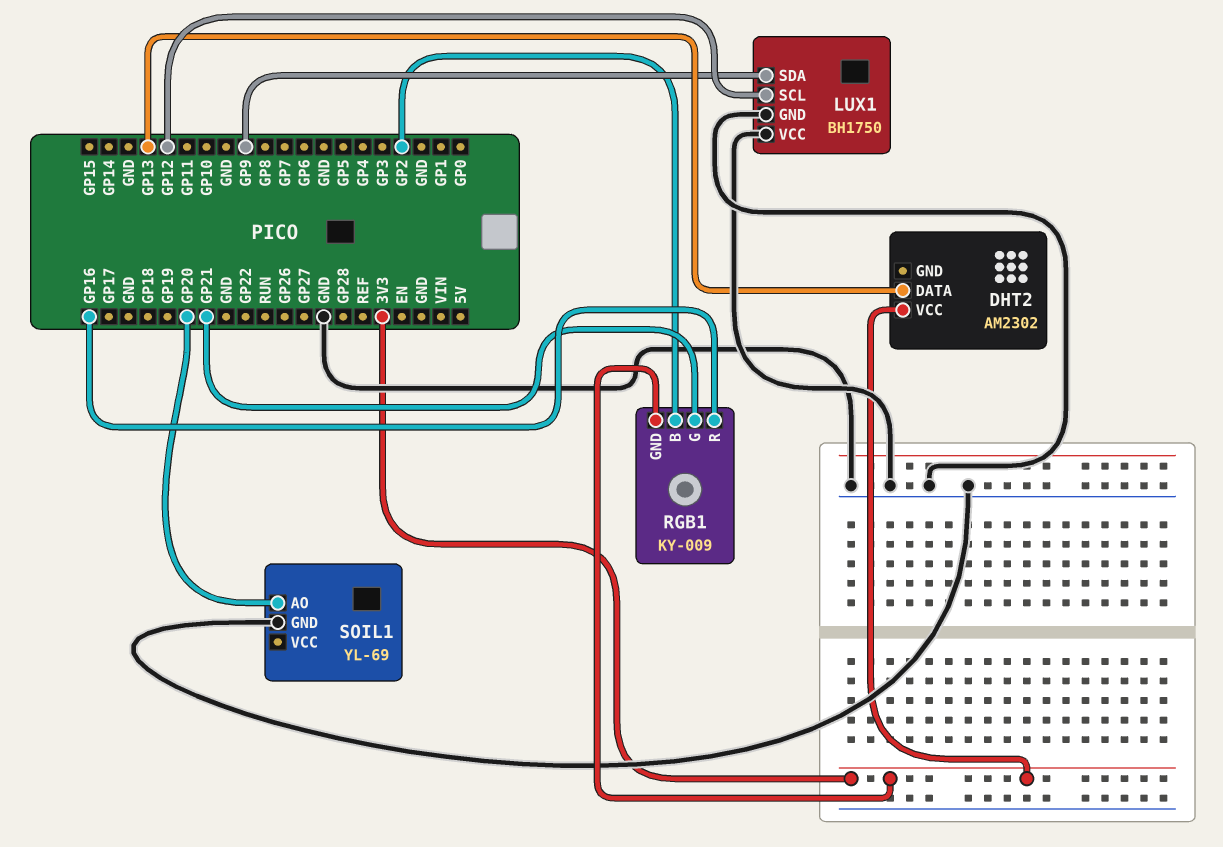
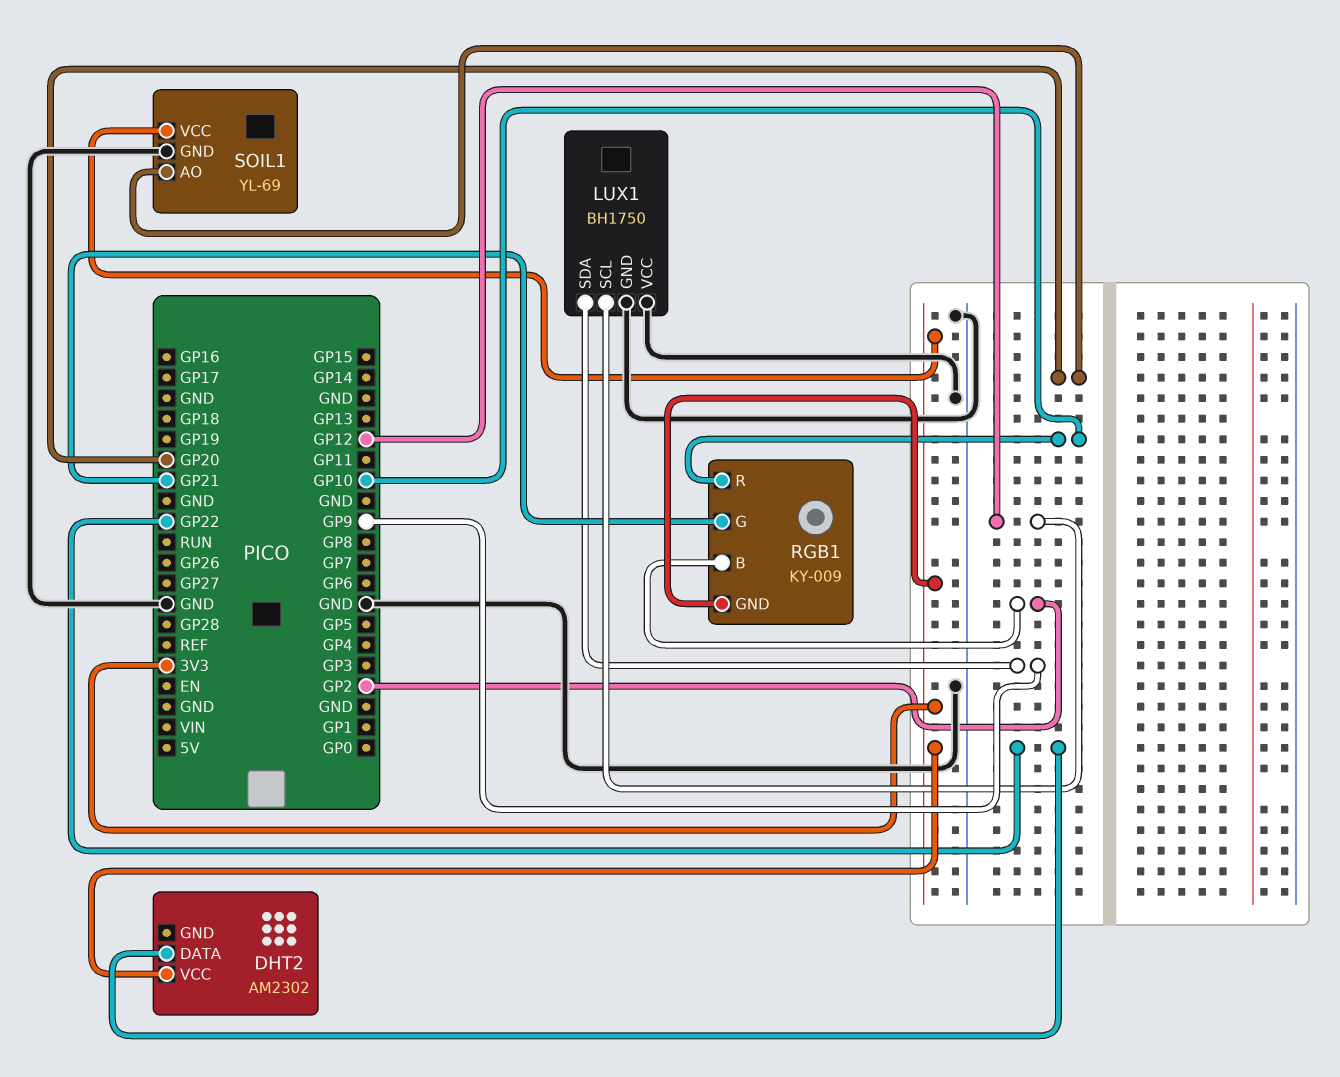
DHT2 pin DATA: GP13 -> GP22
RGB1 pin R: GP16 -> GP10
SOIL1 pin VCC: none -> 3V3

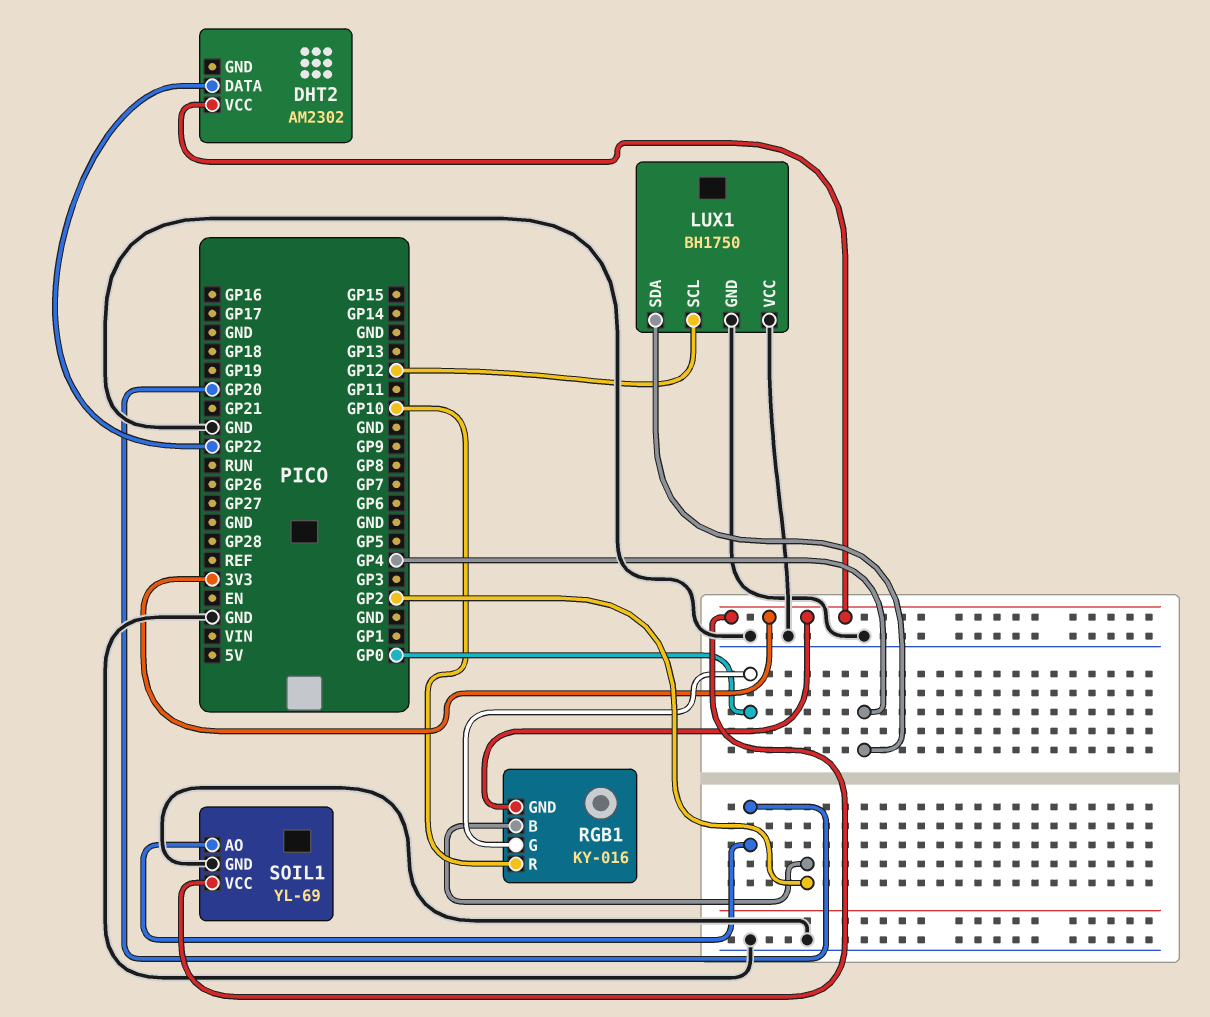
LUX1 pin SDA: GP9 -> GP4
RGB1: KY-009 -> KY-016
RGB1 pin G: GP21 -> GP0

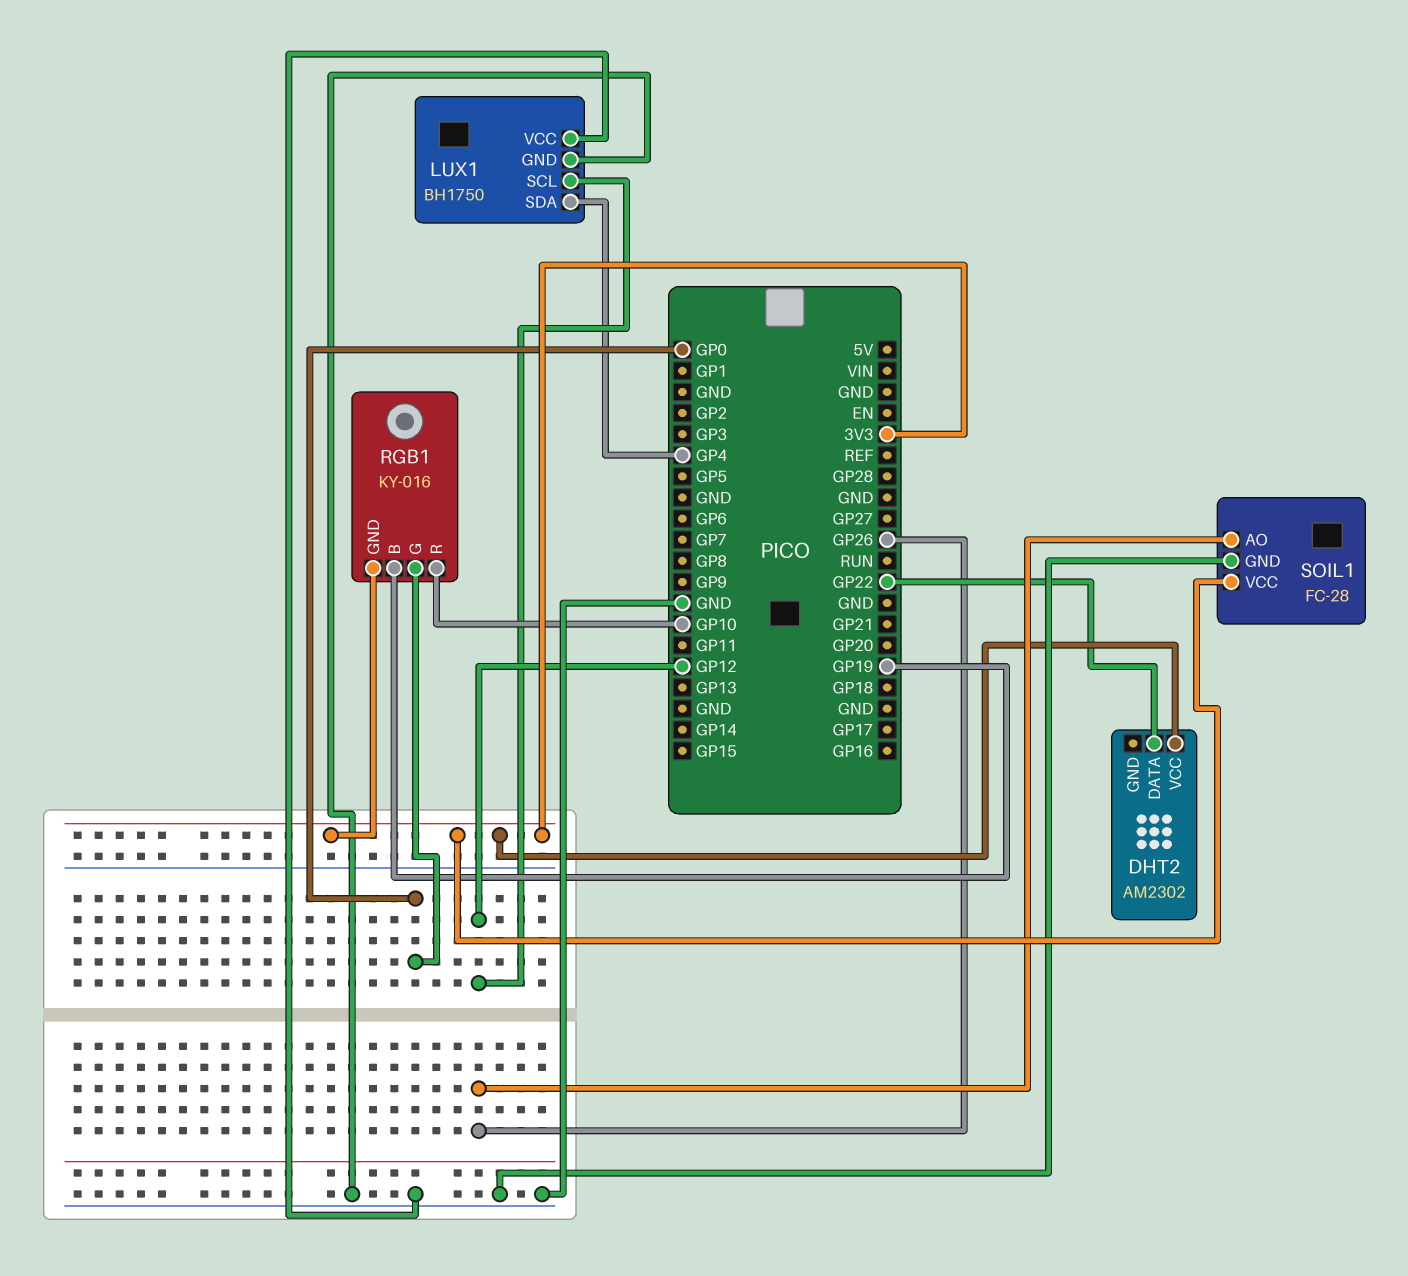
RGB1 pin B: GP2 -> GP19
SOIL1: YL-69 -> FC-28
SOIL1 pin AO: GP20 -> GP26

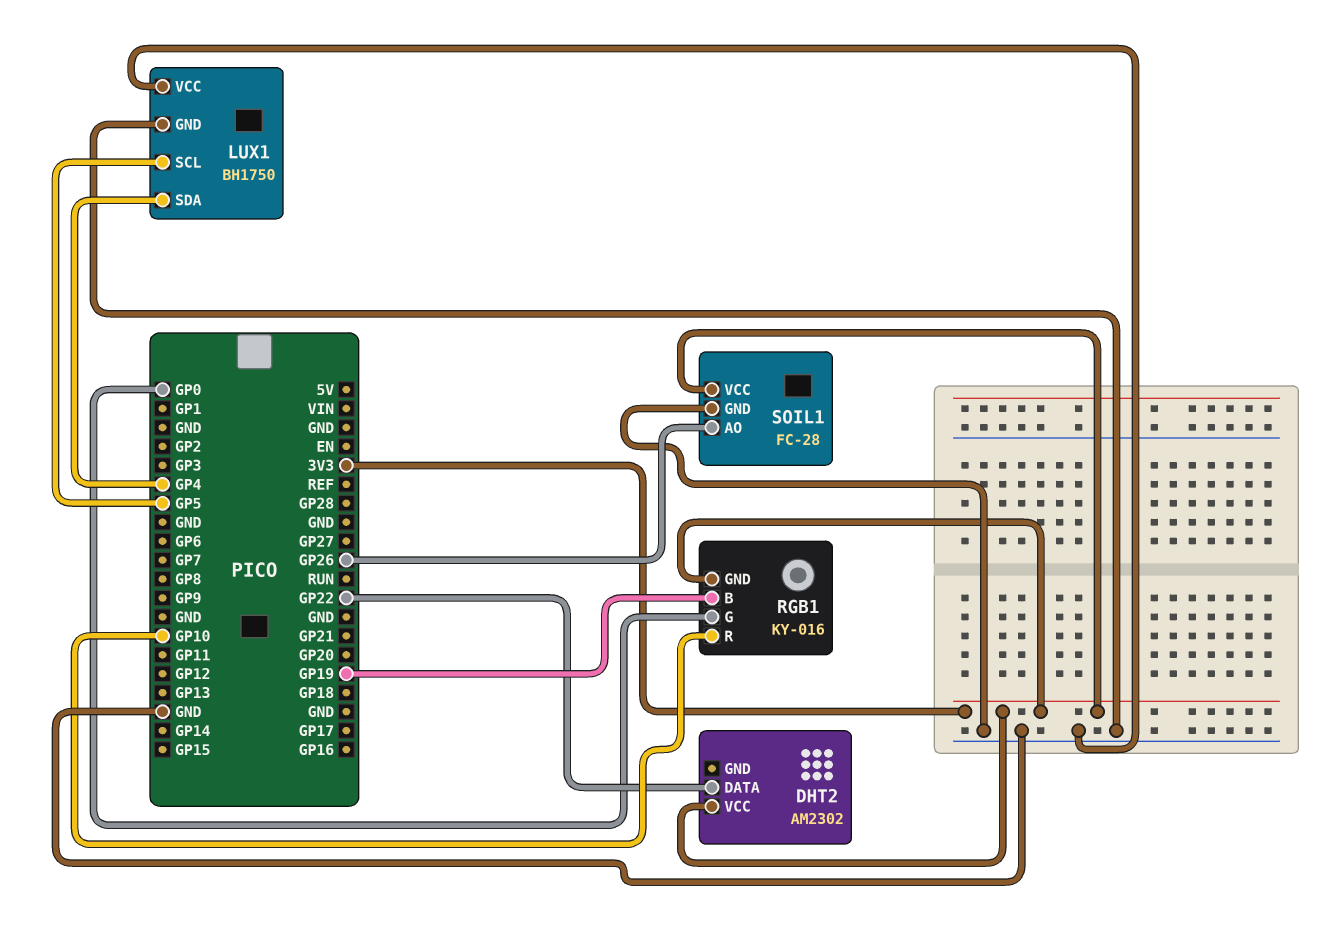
LUX1 pin SCL: GP12 -> GP5

